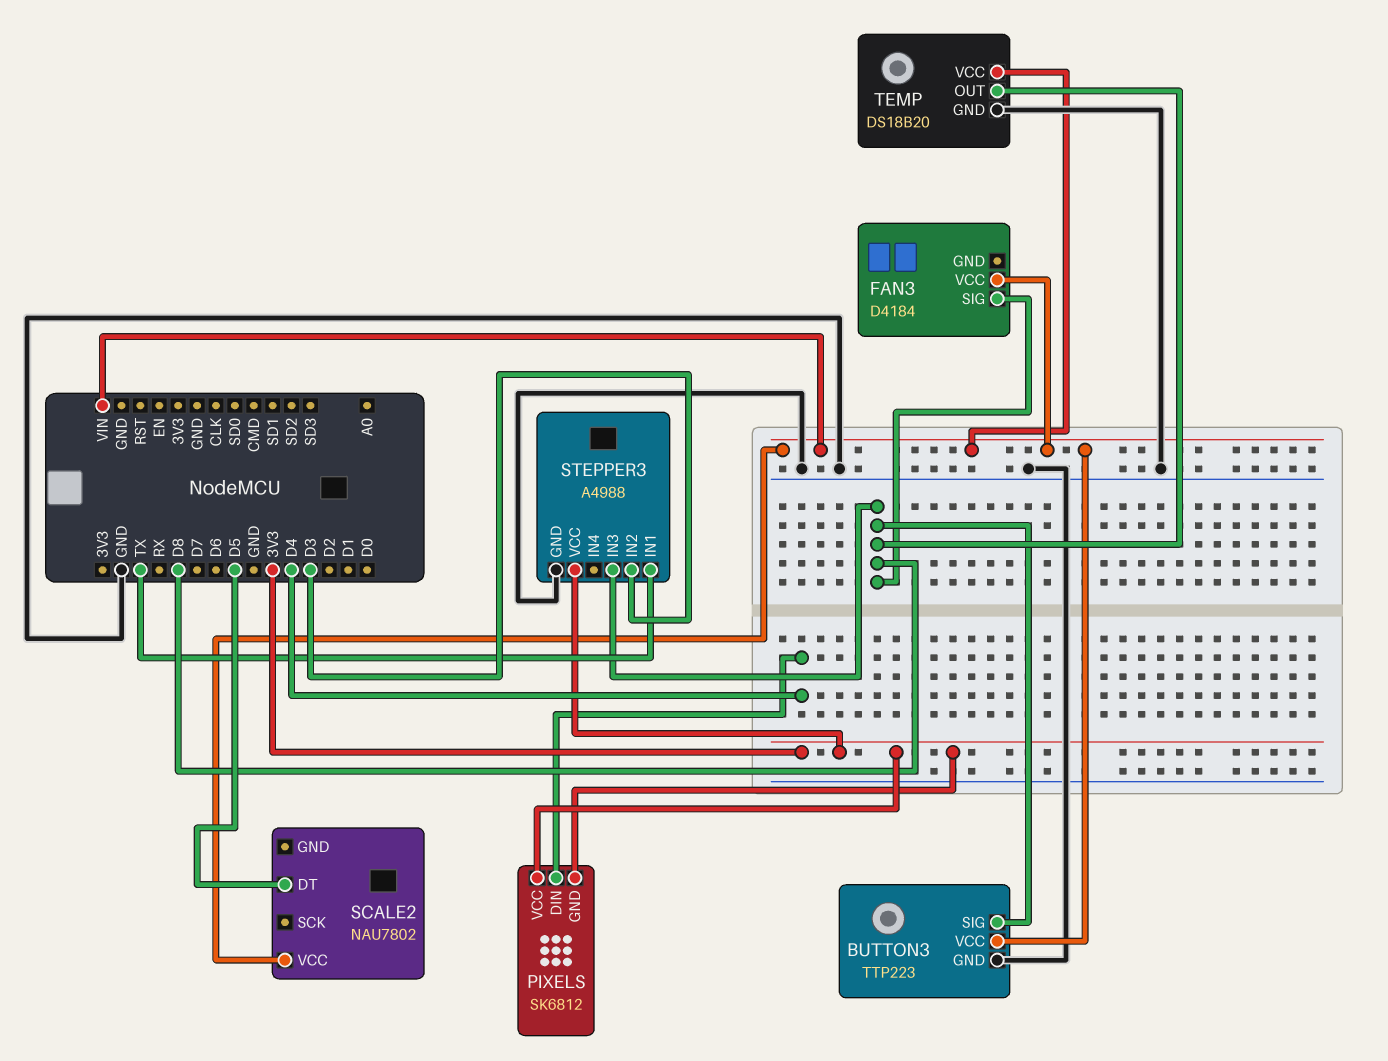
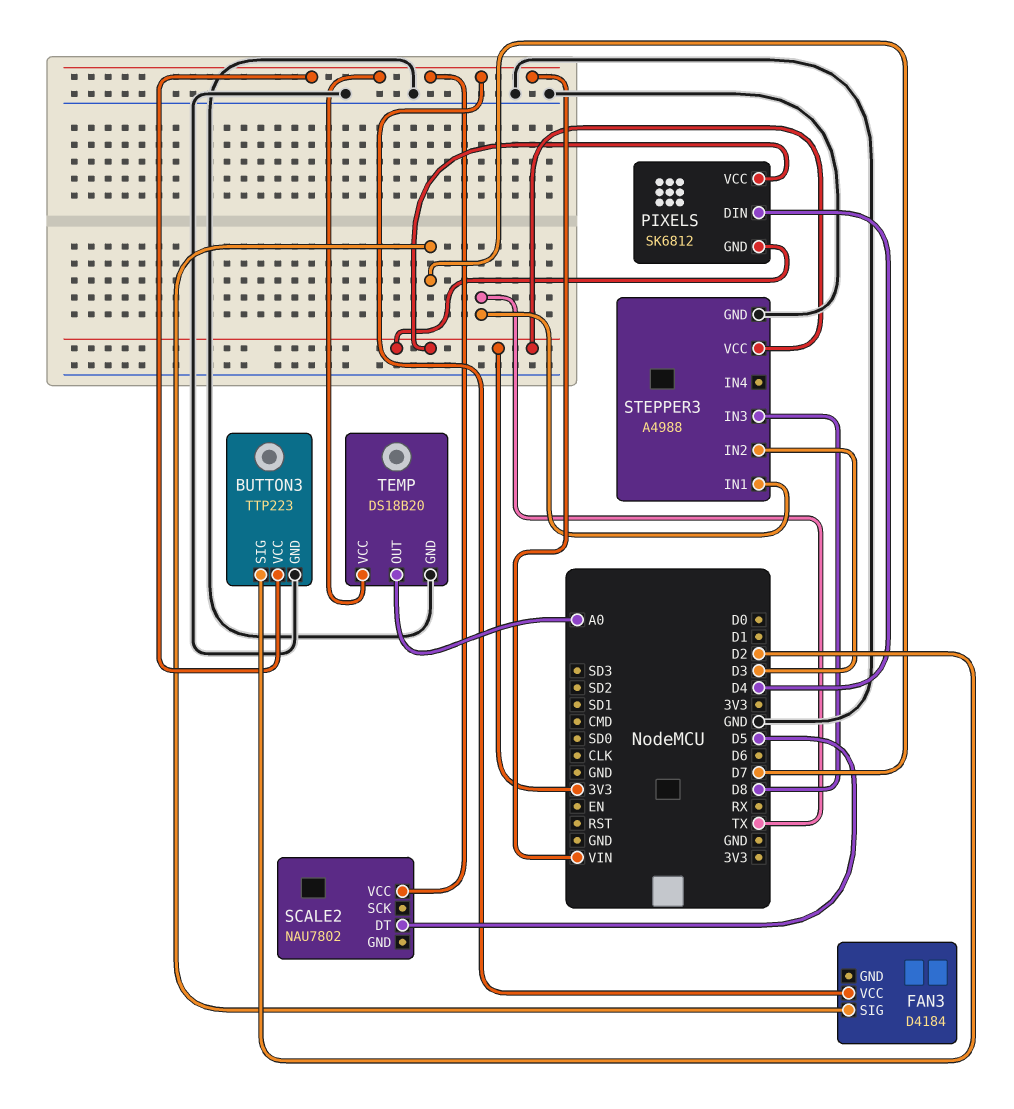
BUTTON3 pin SIG: D8 -> D2
FAN3 pin SIG: D8 -> D7
TEMP pin OUT: D8 -> A0

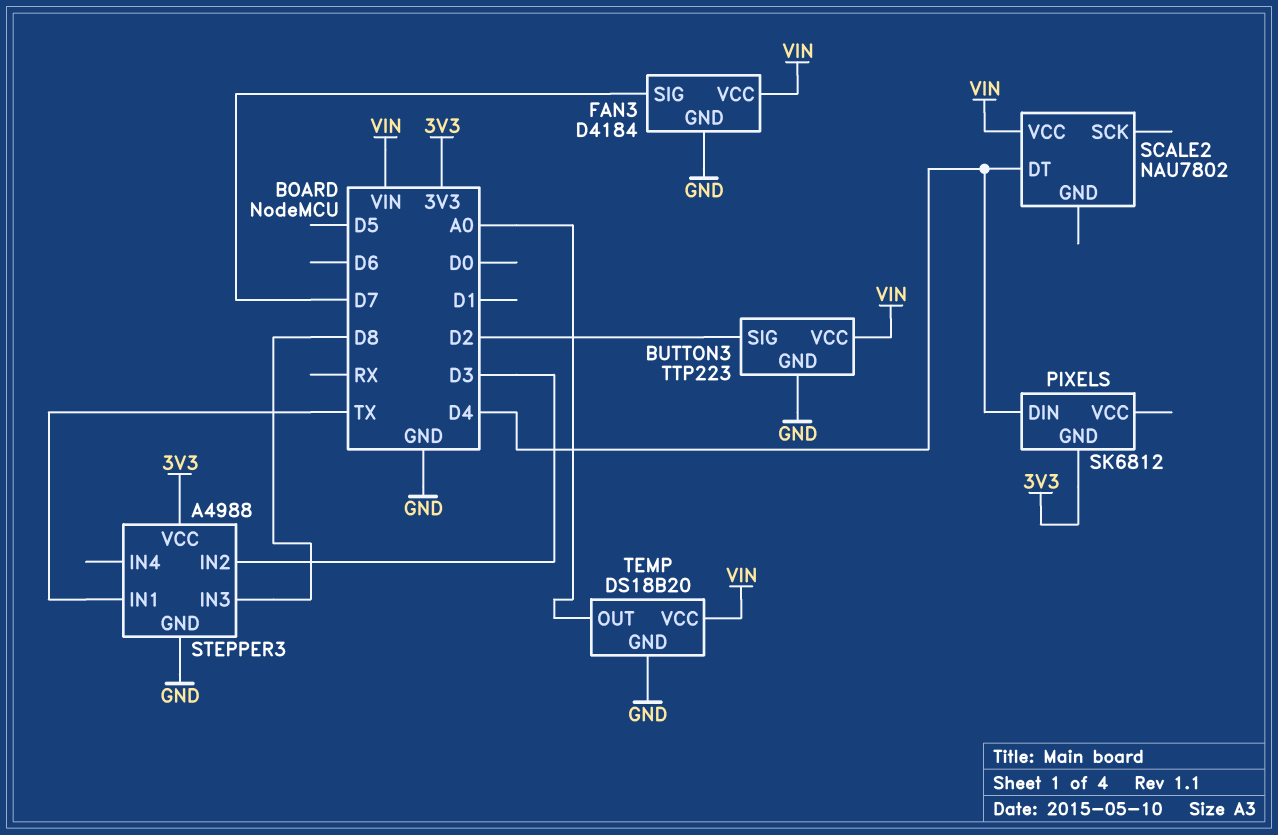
FAN3 pin GND: none -> GND
PIXELS pin VCC: 3V3 -> none
SCALE2 pin DT: D5 -> D4

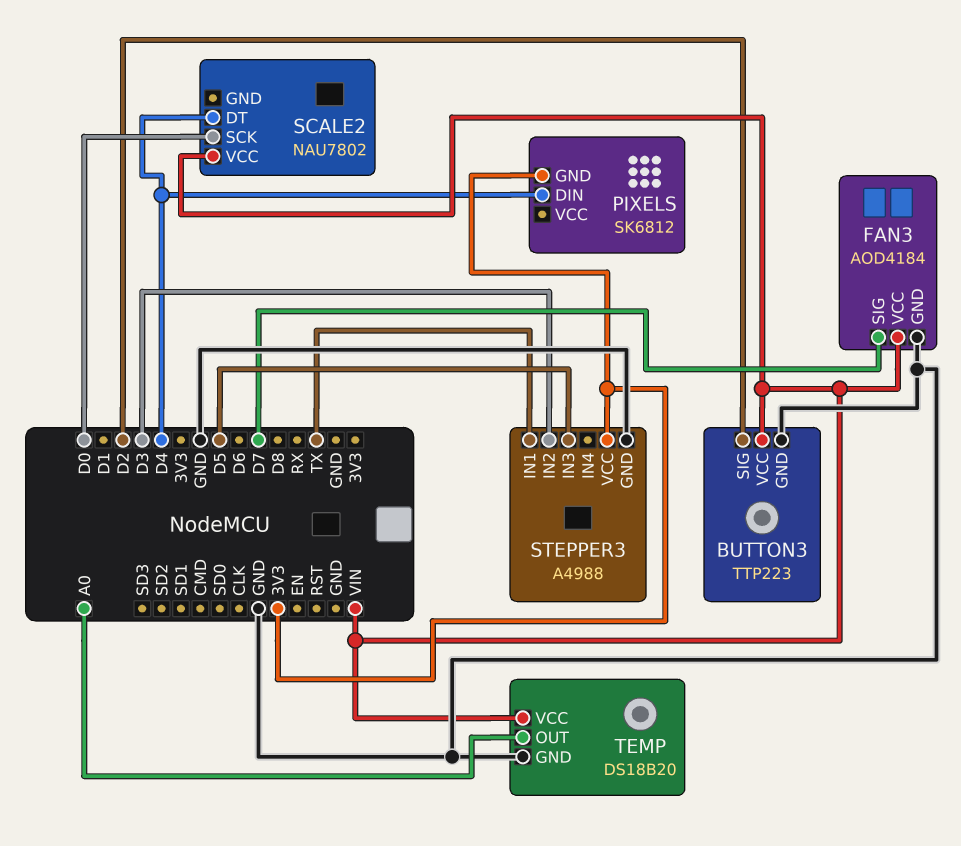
FAN3: D4184 -> AOD4184
SCALE2 pin SCK: none -> D0
STEPPER3 pin IN3: D8 -> D5

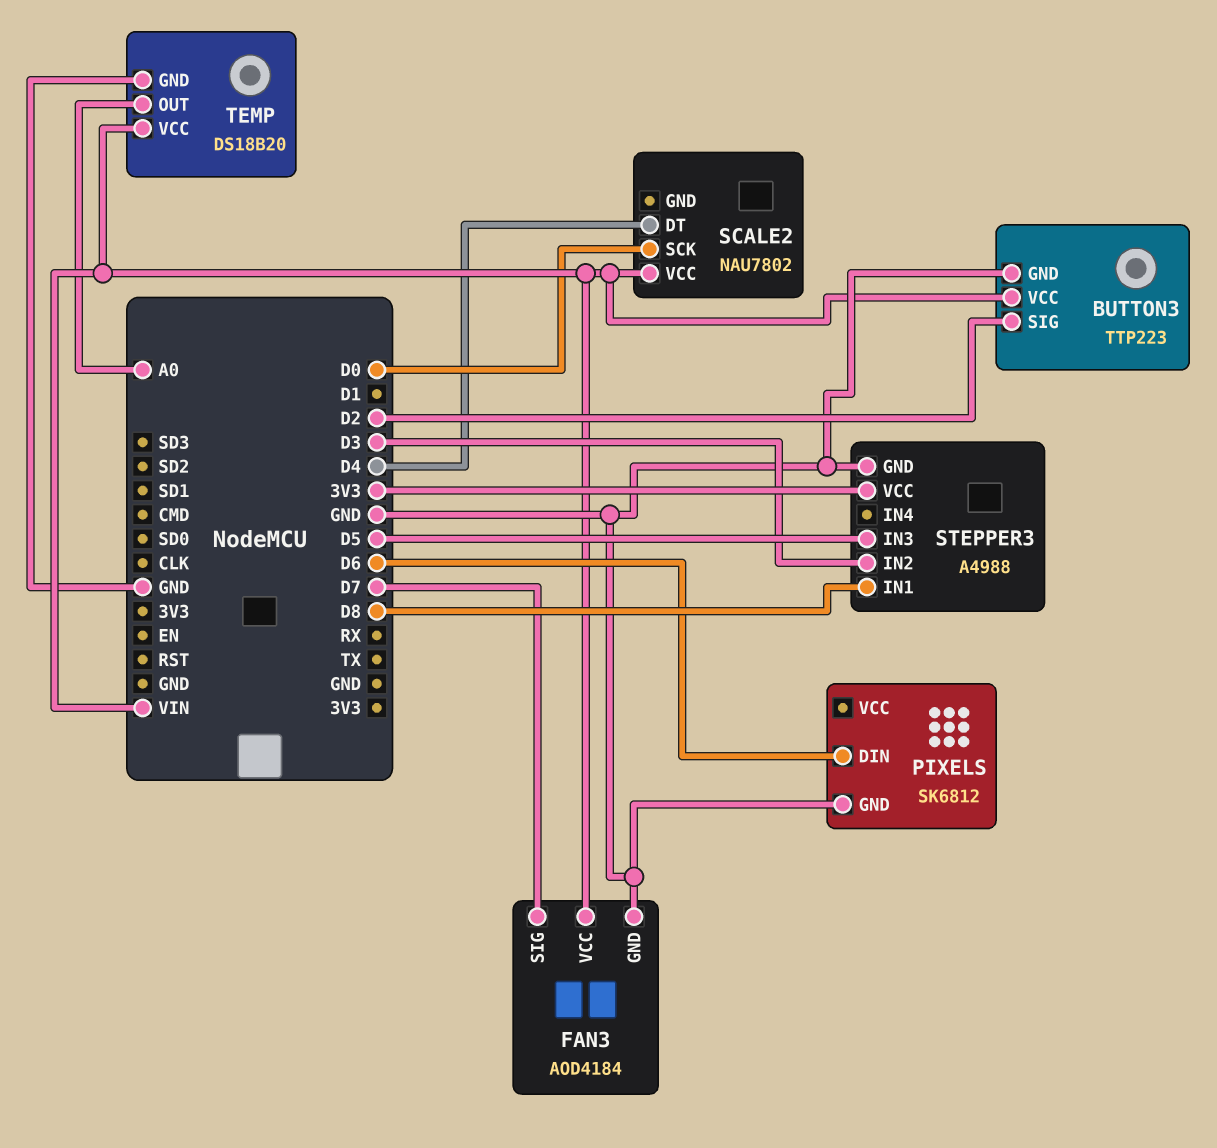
PIXELS pin DIN: D4 -> D6
PIXELS pin GND: 3V3 -> GND
STEPPER3 pin IN1: TX -> D8

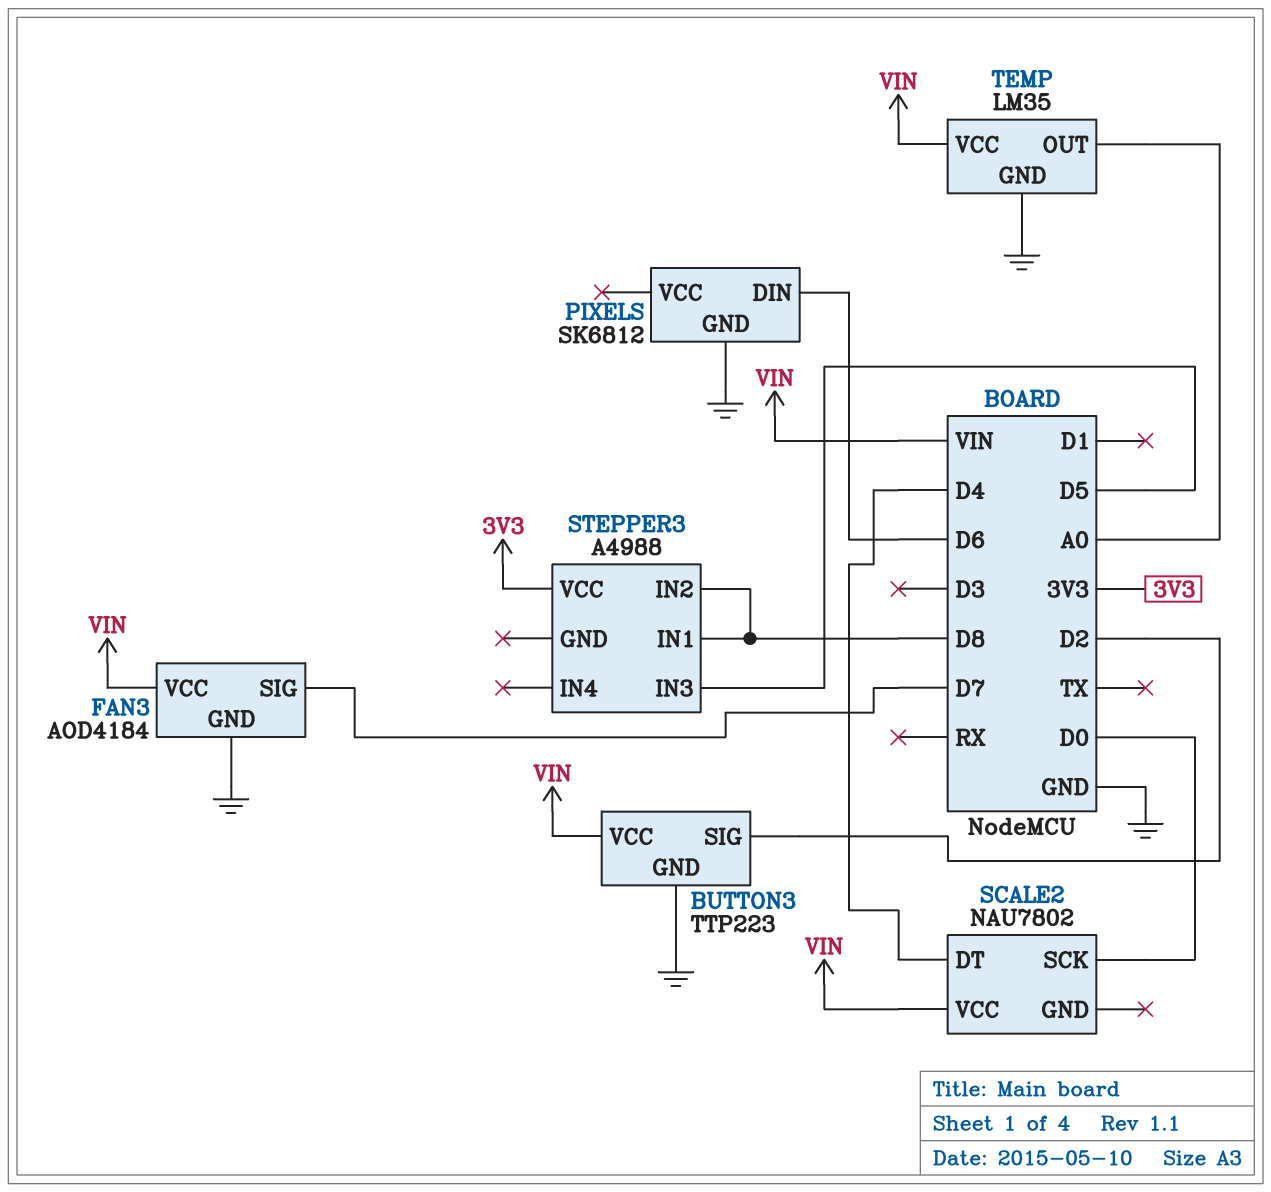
STEPPER3 pin GND: GND -> none
STEPPER3 pin IN2: D3 -> D8
TEMP: DS18B20 -> LM35

